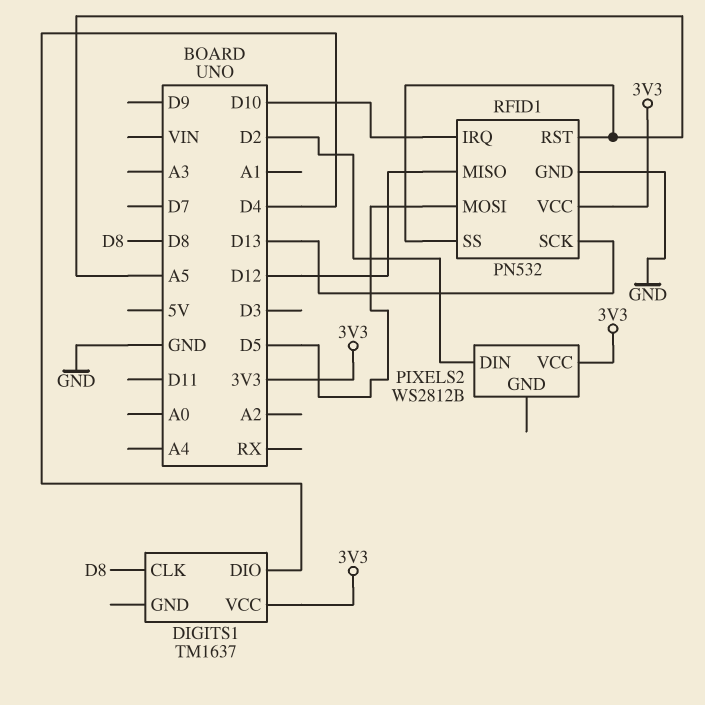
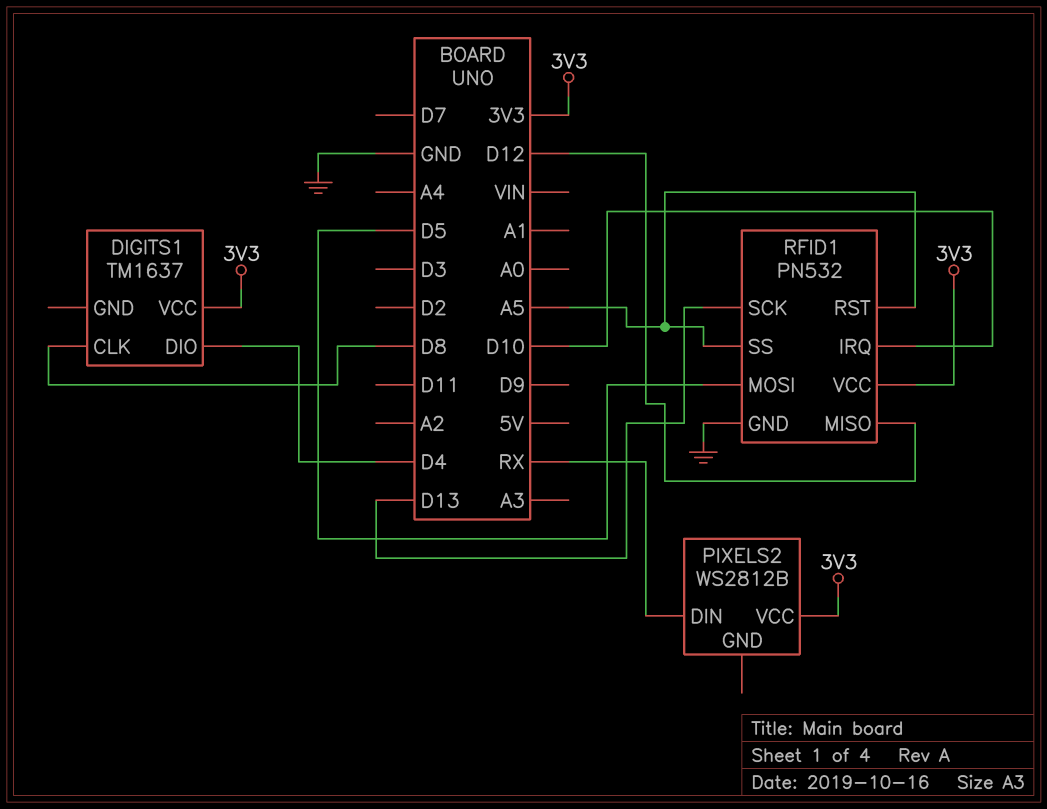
PIXELS2 pin DIN: D2 -> RX

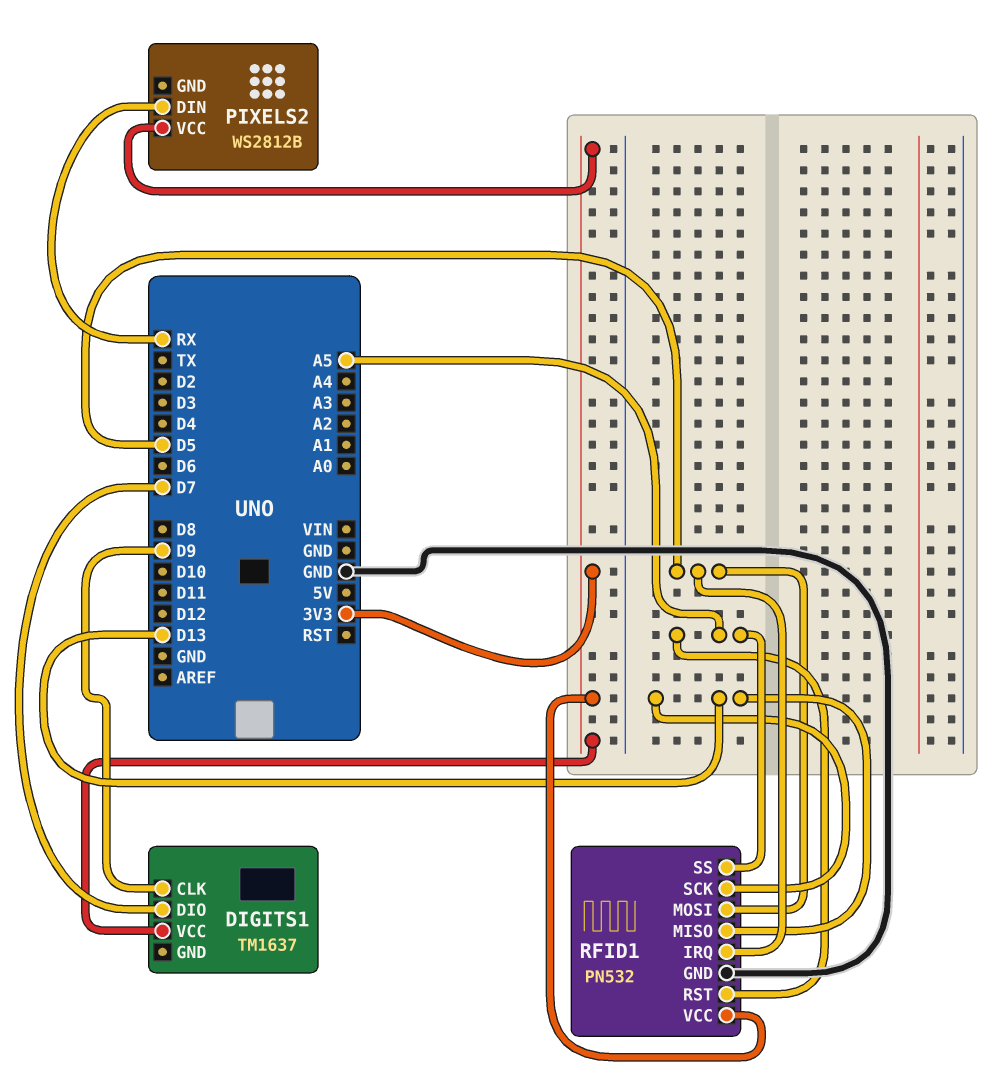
DIGITS1 pin CLK: D8 -> D9
DIGITS1 pin DIO: D4 -> D7
RFID1 pin IRQ: D10 -> D5
RFID1 pin MISO: D12 -> D13

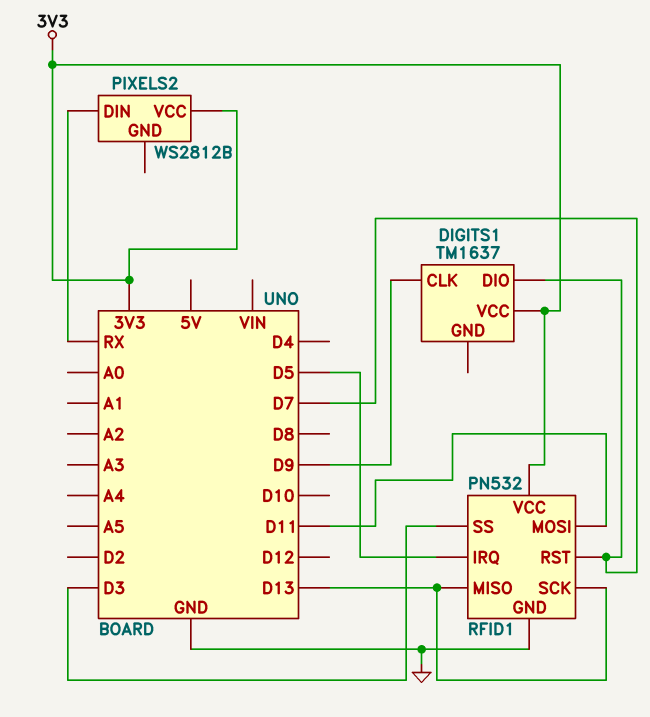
RFID1 pin MOSI: D5 -> D11
RFID1 pin RST: A5 -> D7
RFID1 pin SS: A5 -> D3

